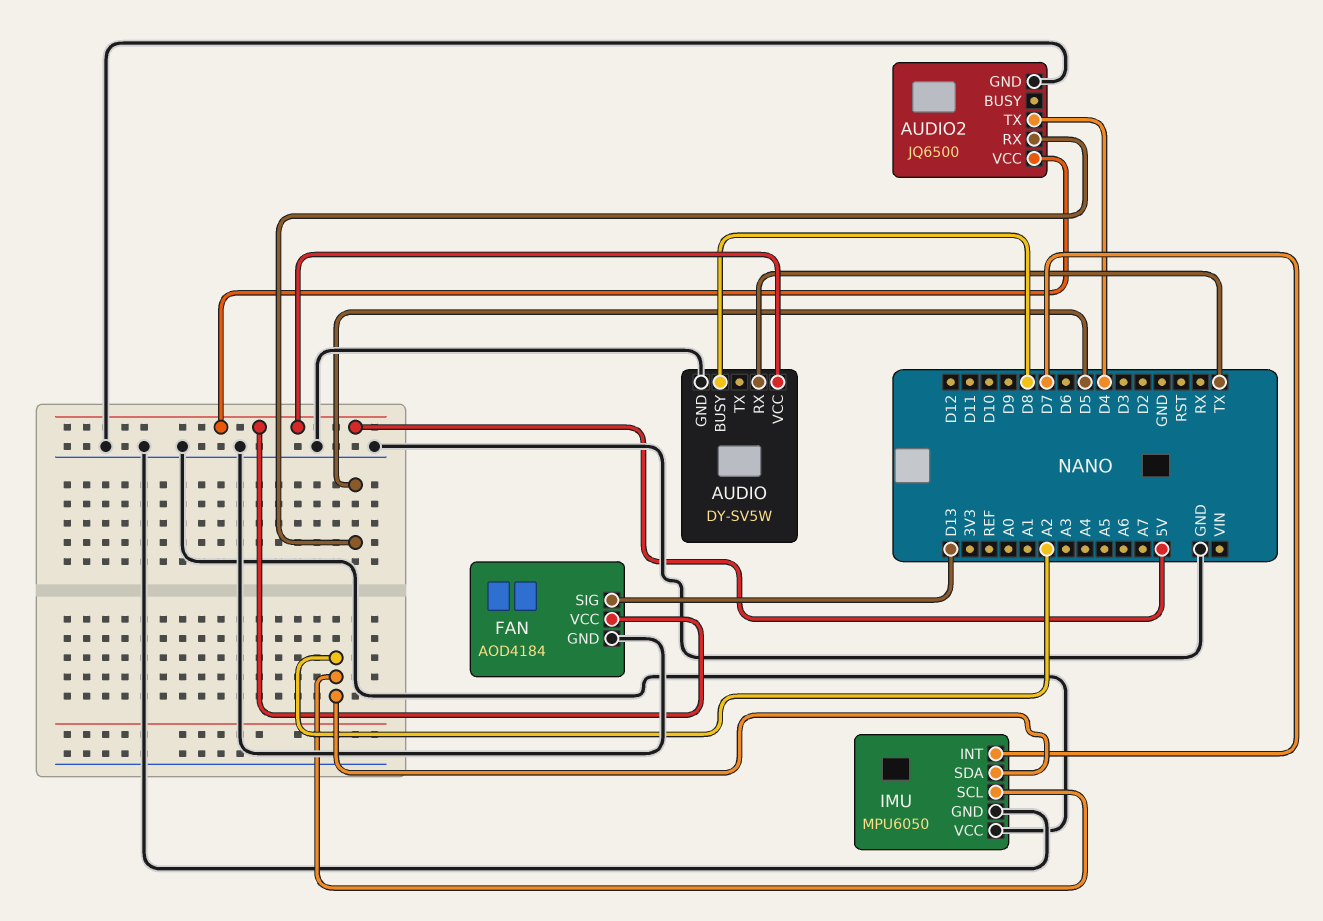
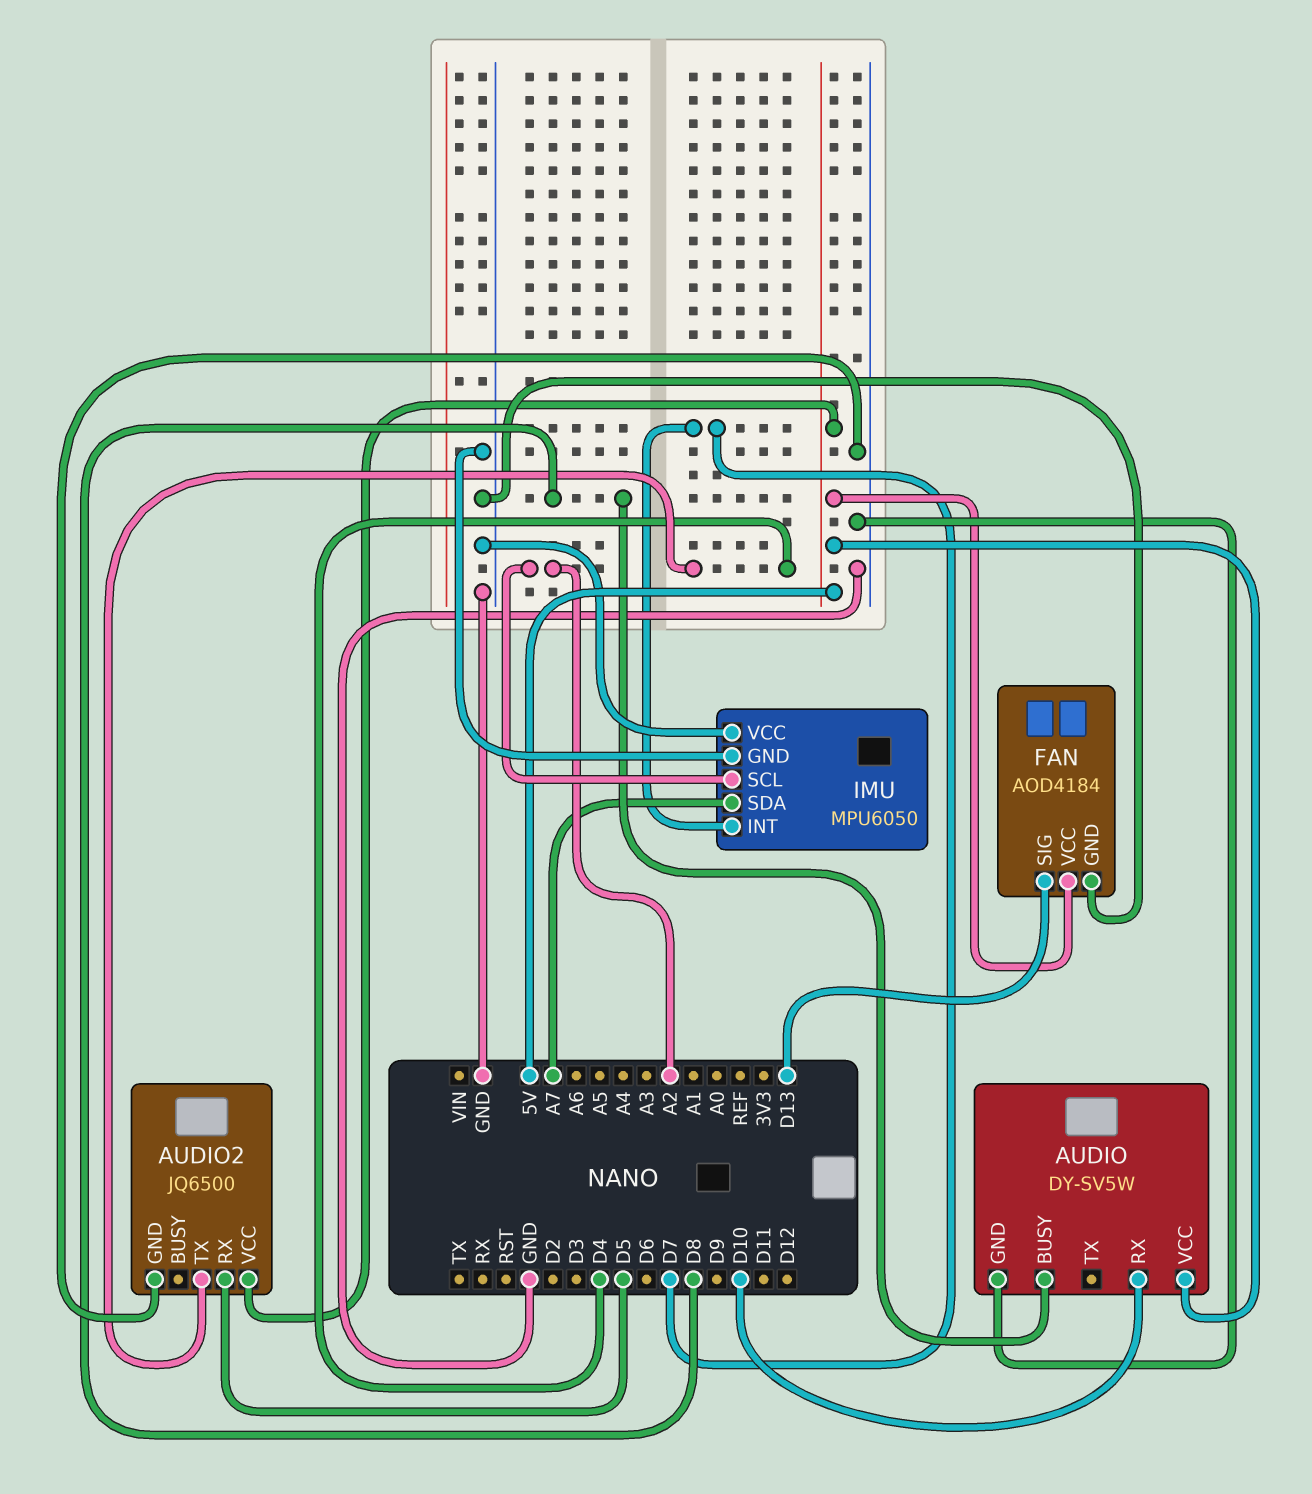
AUDIO pin RX: TX -> D10
IMU pin SDA: A2 -> A7

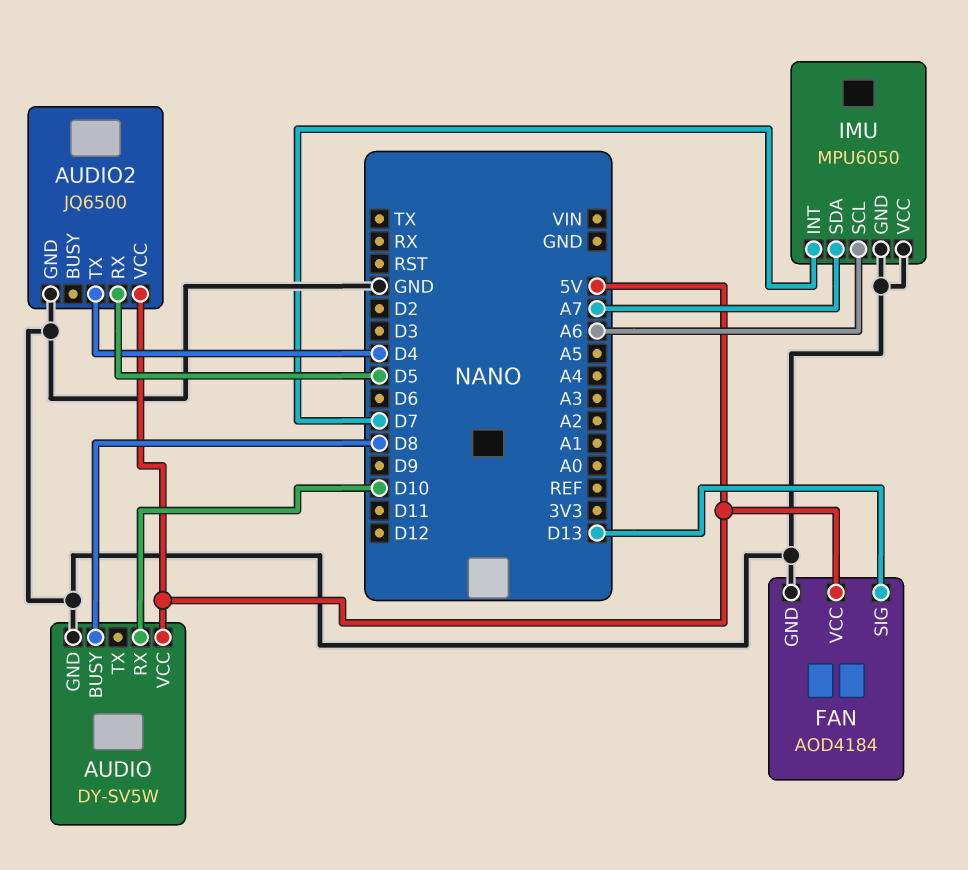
IMU pin SCL: A2 -> A6

